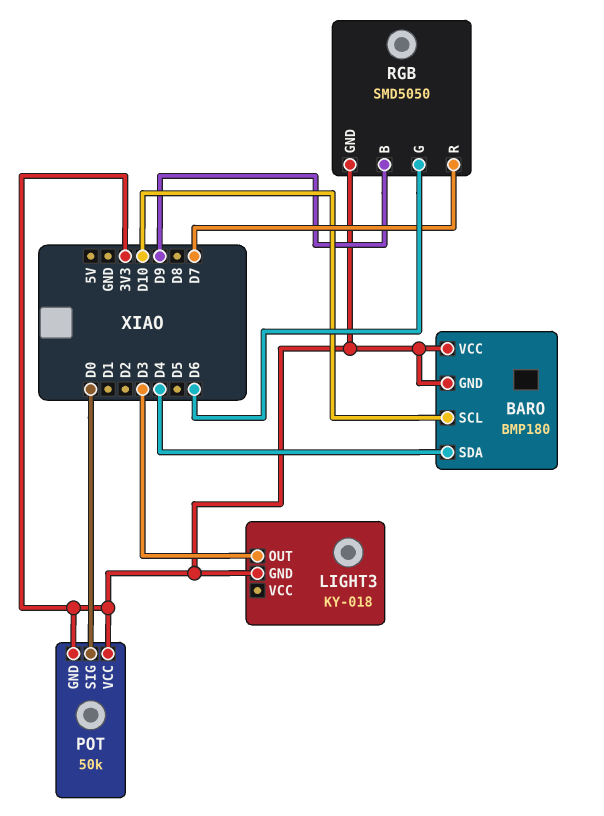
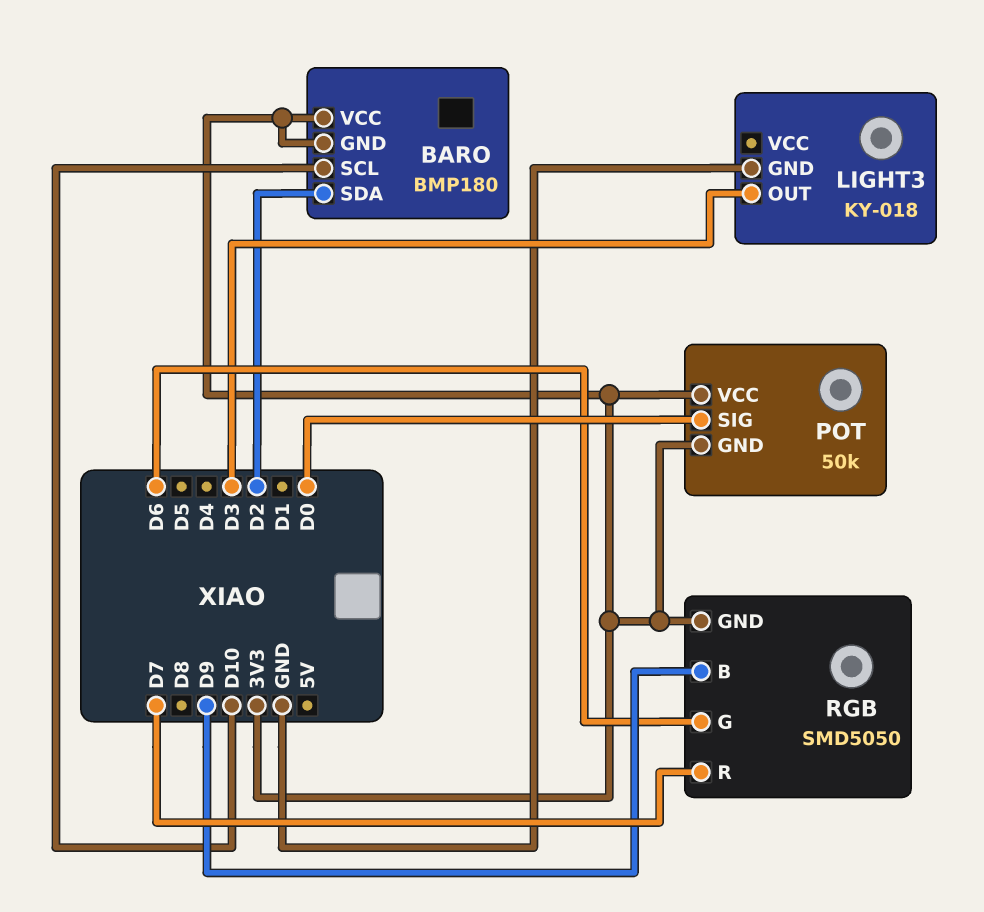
BARO pin SDA: D4 -> D2
LIGHT3 pin GND: 3V3 -> GND

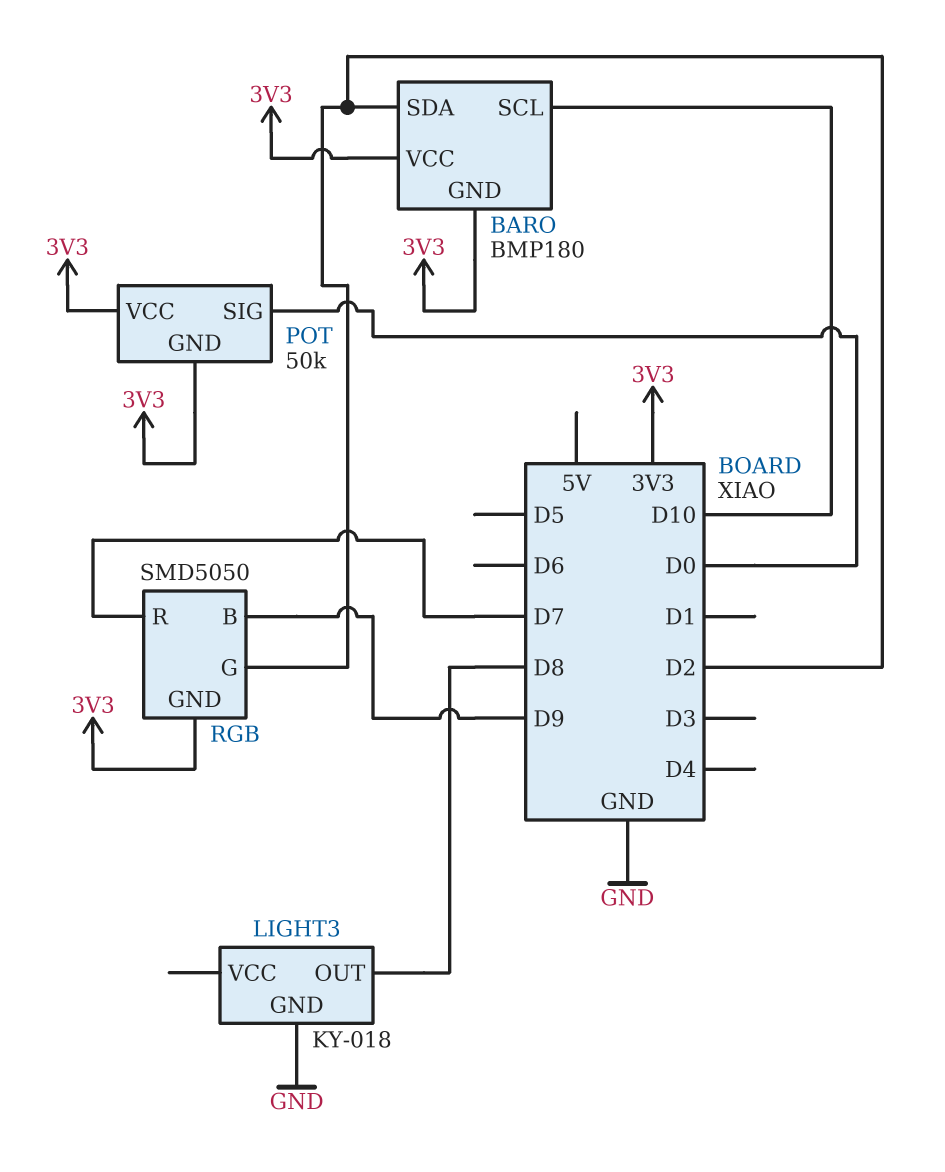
LIGHT3 pin OUT: D3 -> D8
RGB pin G: D6 -> D2

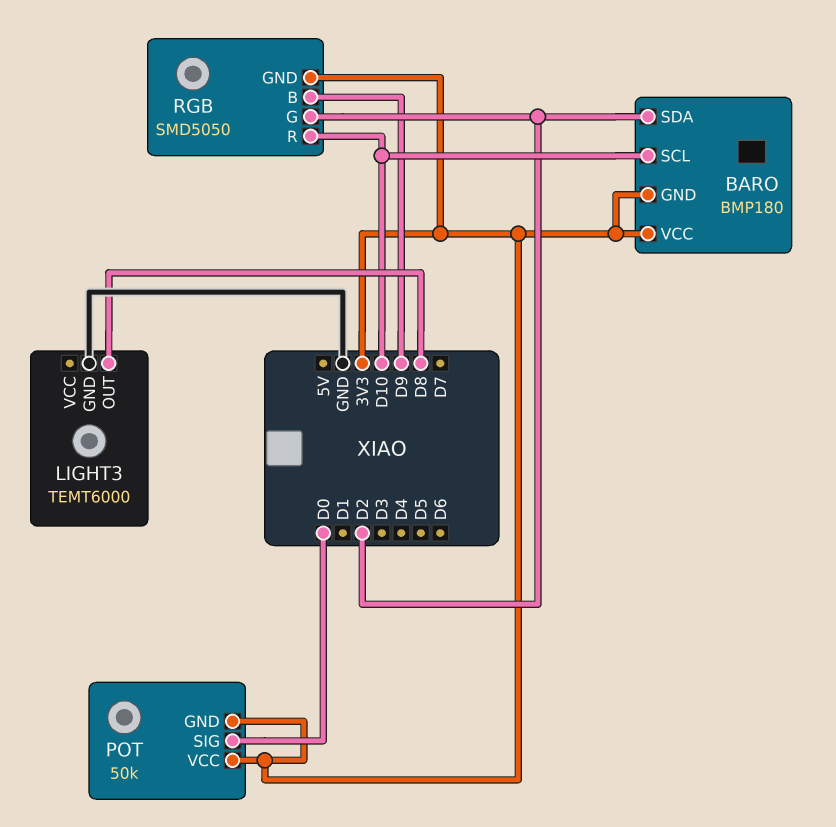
LIGHT3: KY-018 -> TEMT6000
RGB pin R: D7 -> D10

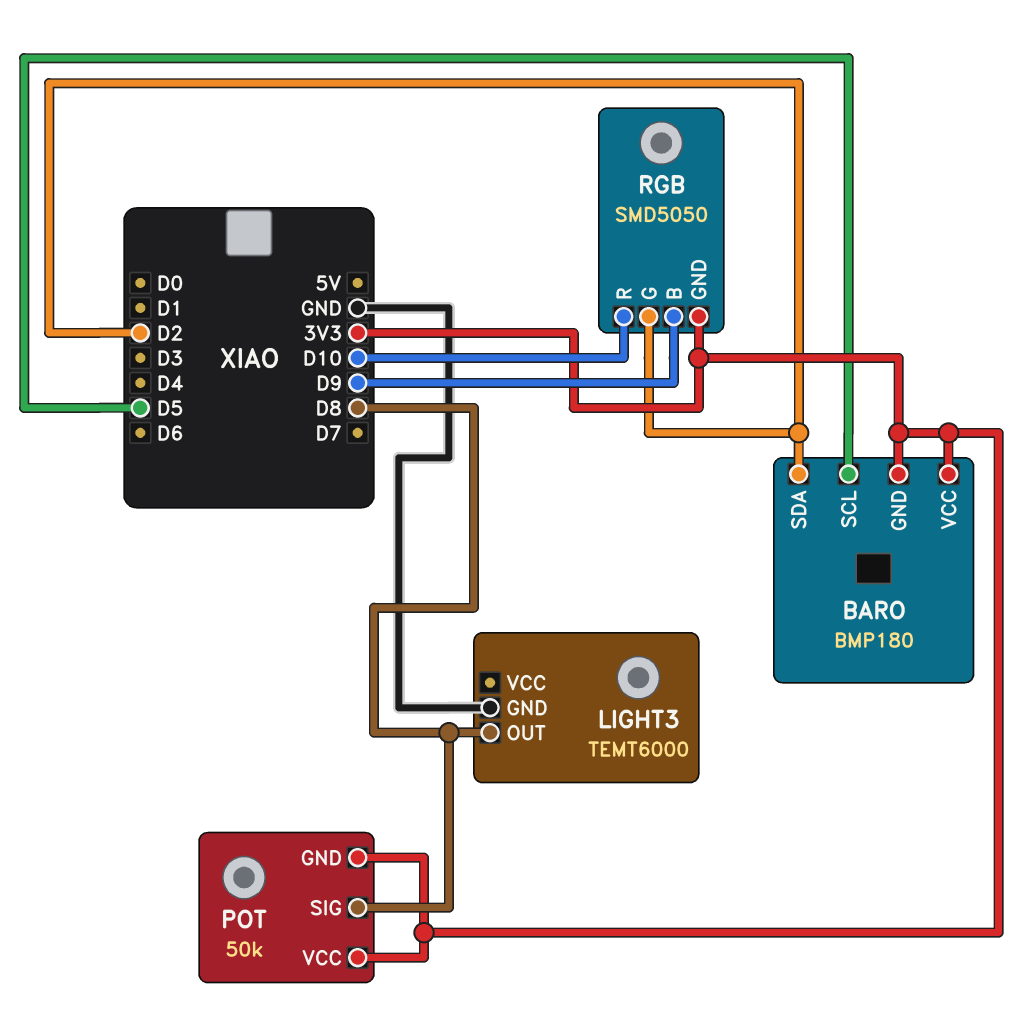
BARO pin SCL: D10 -> D5
POT pin SIG: D0 -> D8

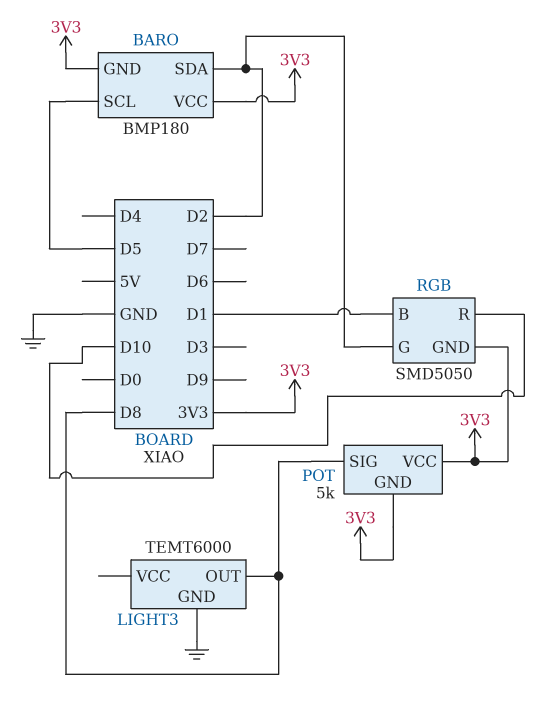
POT: 50k -> 5k
RGB pin B: D9 -> D1

